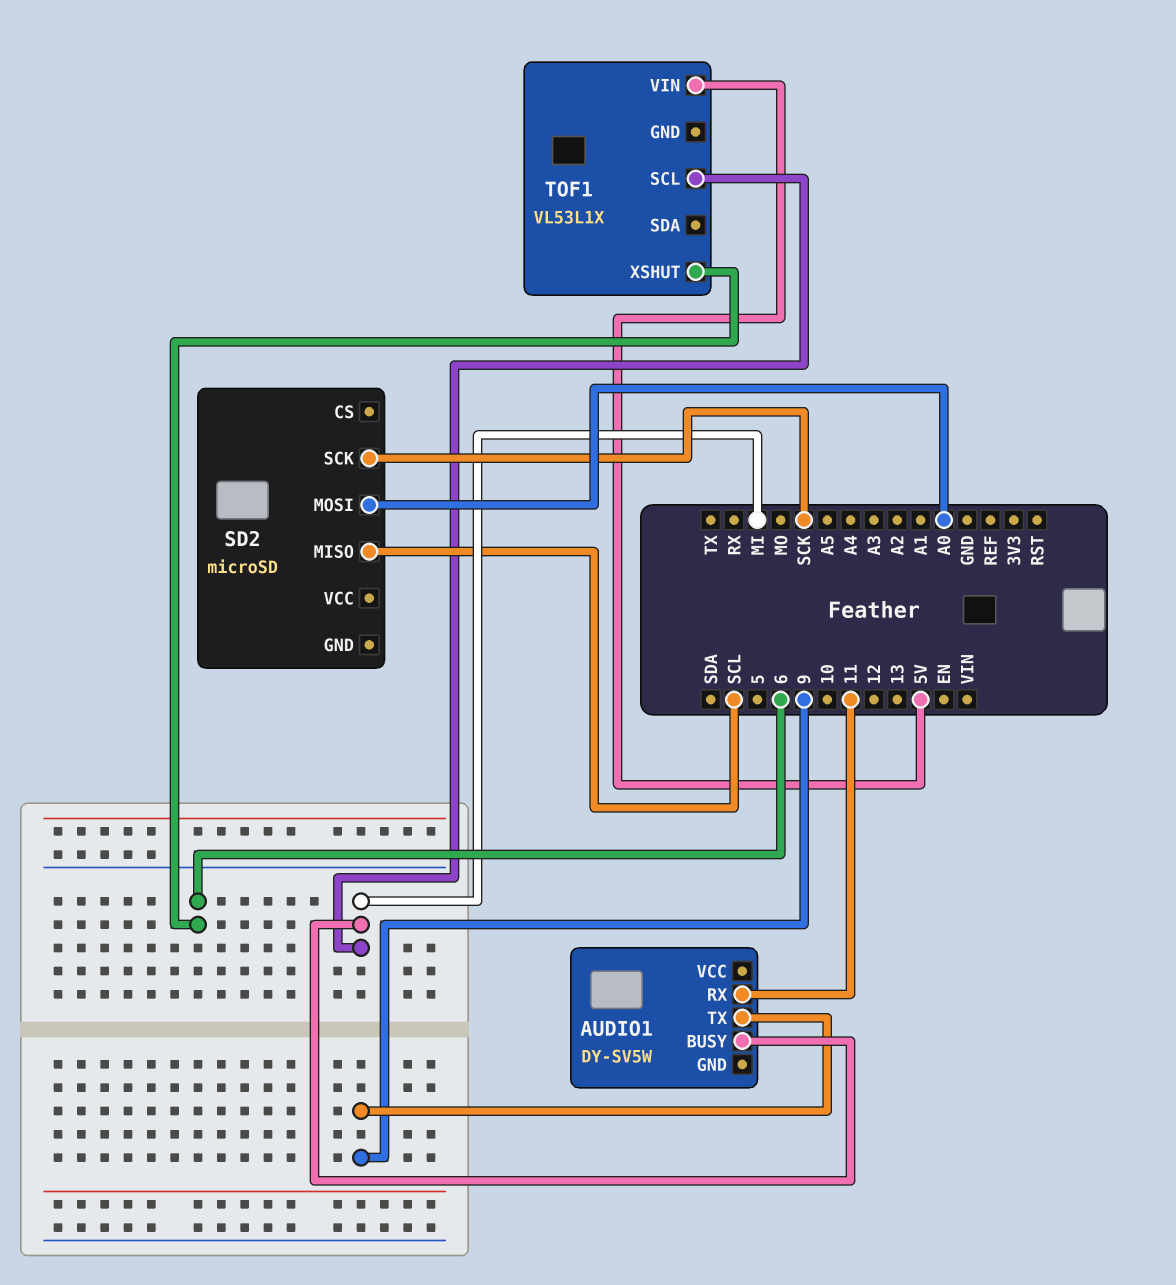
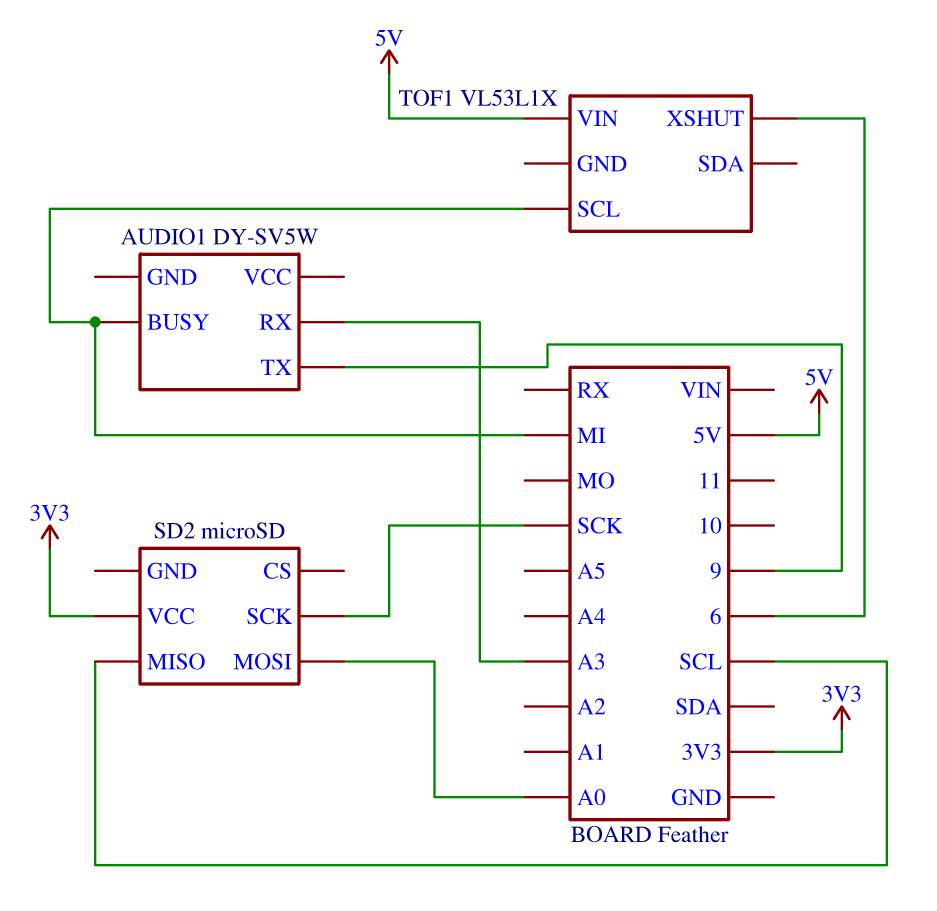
AUDIO1 pin RX: 11 -> A3
SD2 pin VCC: none -> 3V3

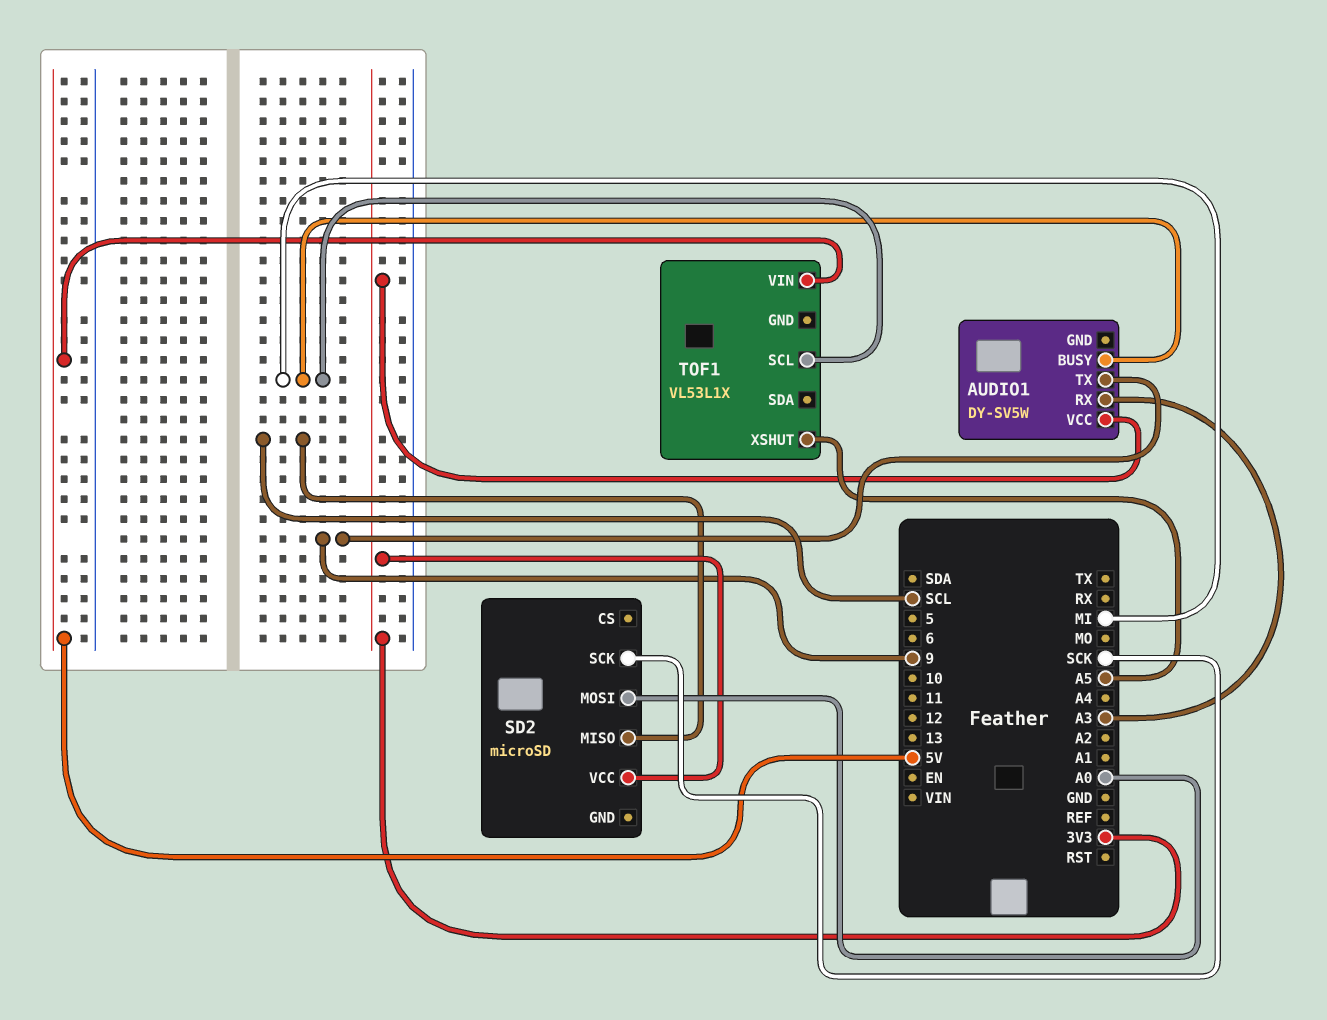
AUDIO1 pin VCC: none -> 3V3
TOF1 pin XSHUT: 6 -> A5

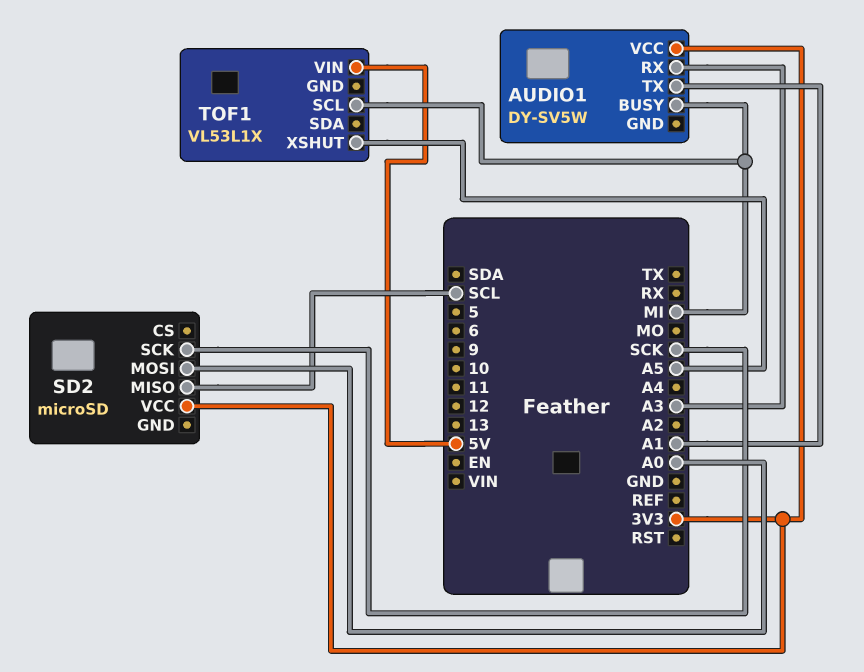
AUDIO1 pin TX: 9 -> A1

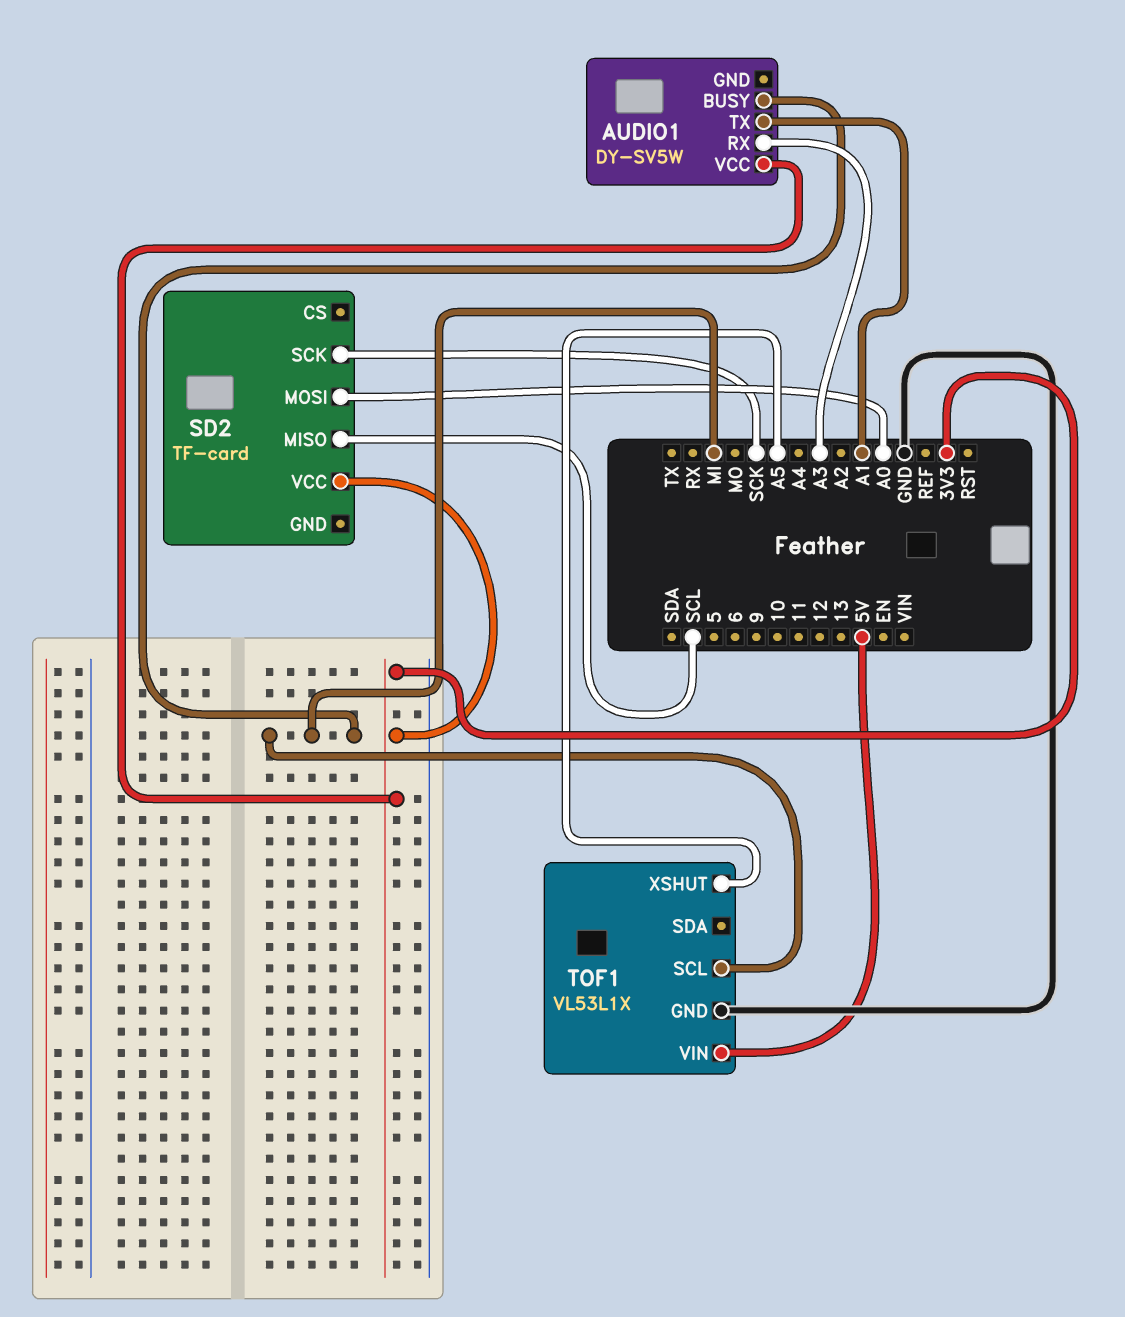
SD2: microSD -> TF-card
TOF1 pin GND: none -> GND

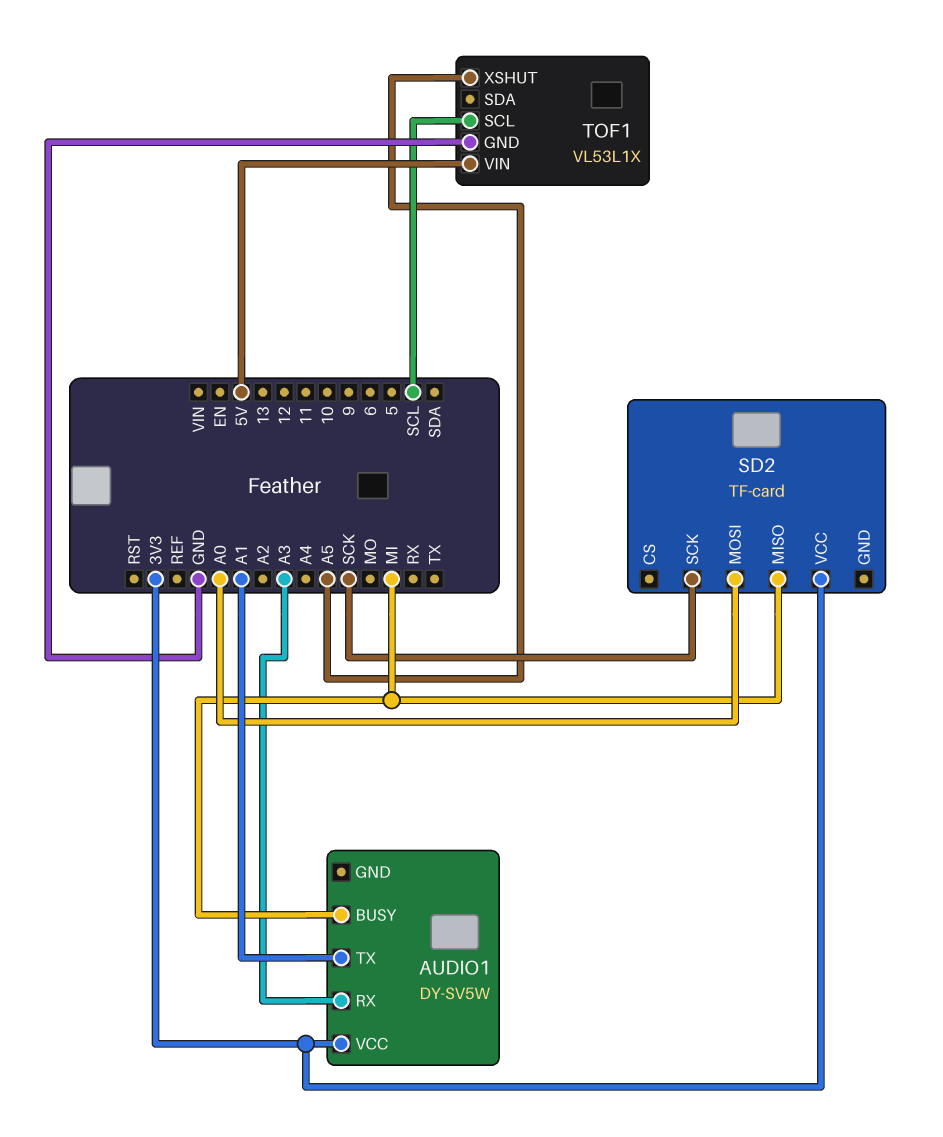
SD2 pin MISO: SCL -> MI
TOF1 pin SCL: MI -> SCL

